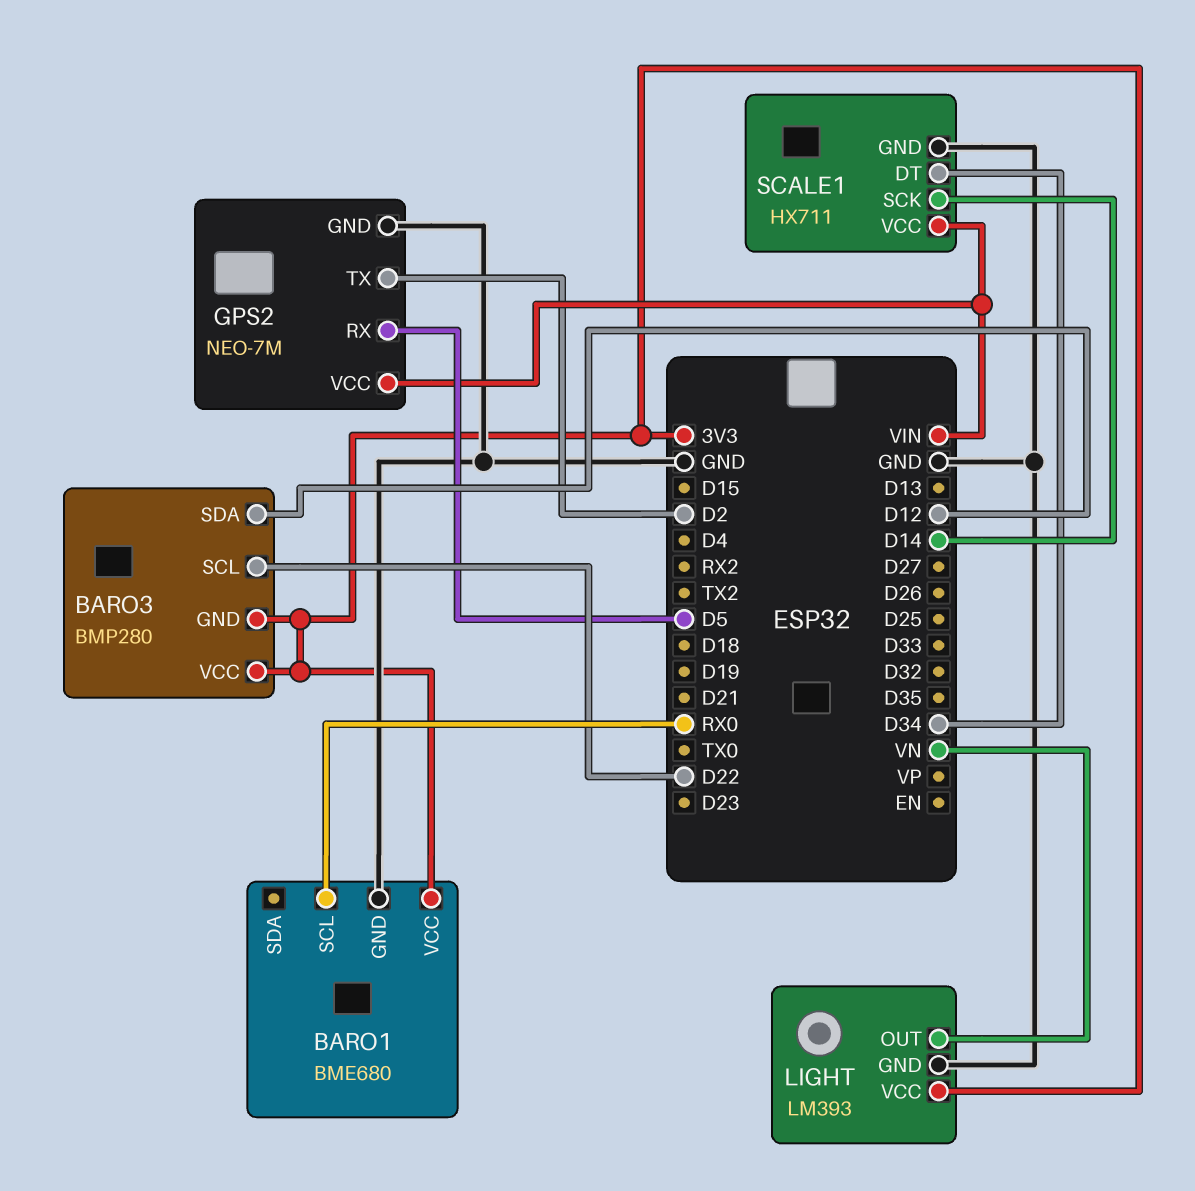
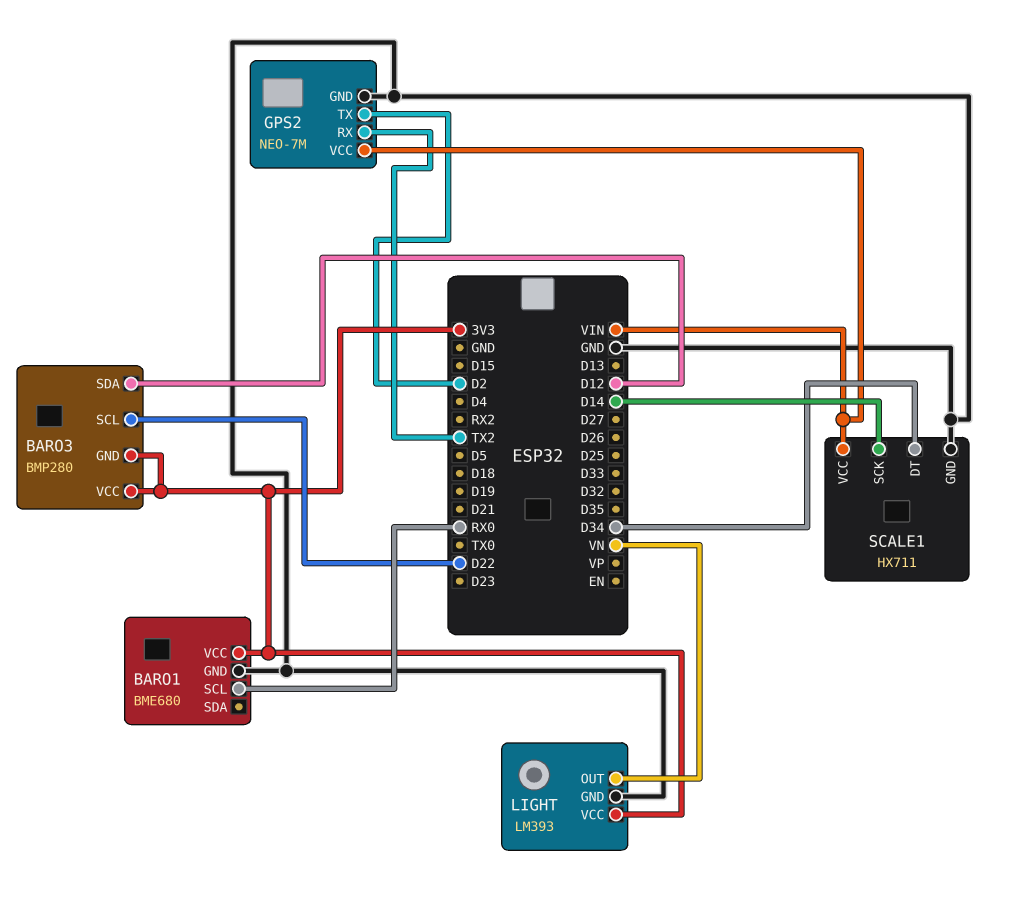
GPS2 pin RX: D5 -> TX2

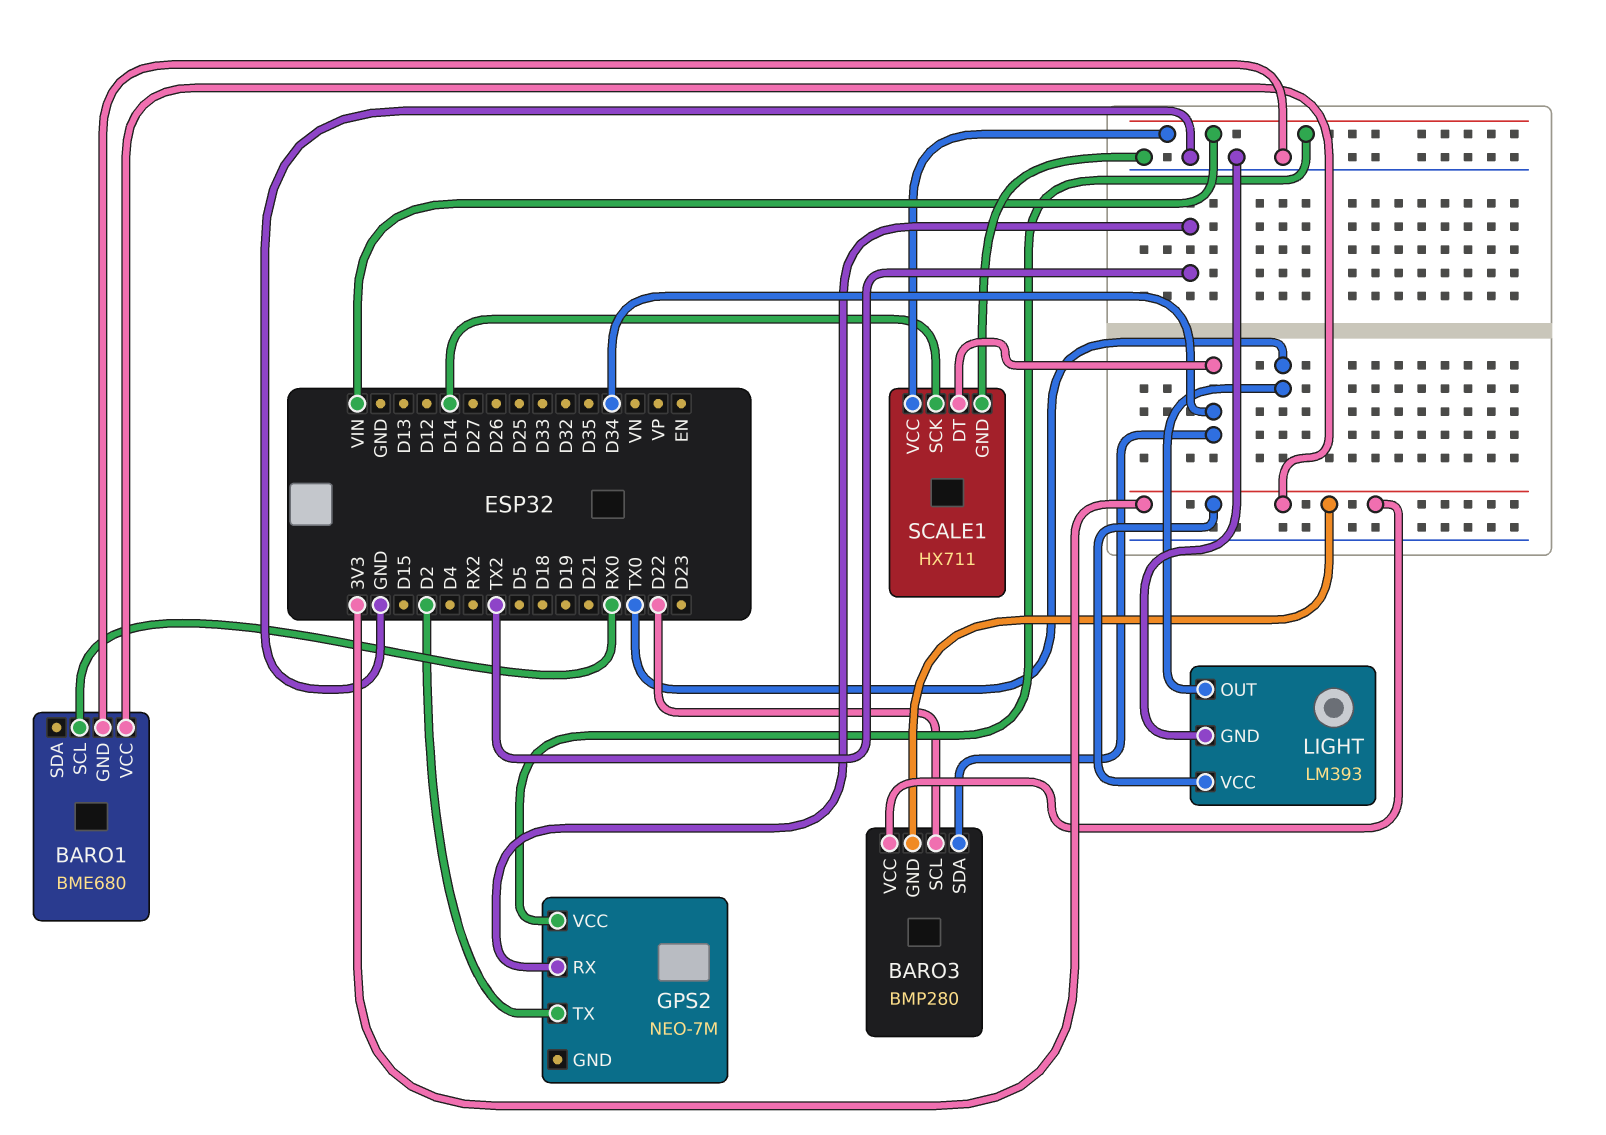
BARO3 pin SDA: D12 -> D34
GPS2 pin GND: GND -> none
LIGHT pin OUT: VN -> TX0

